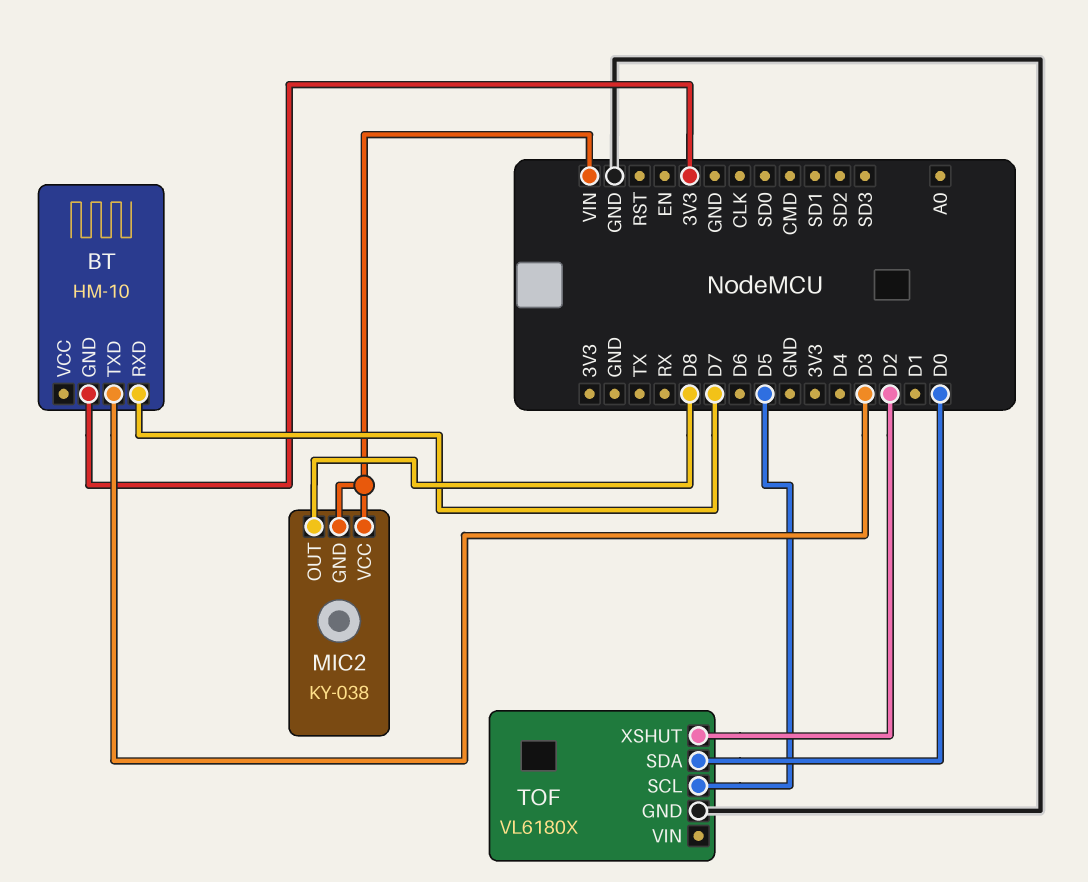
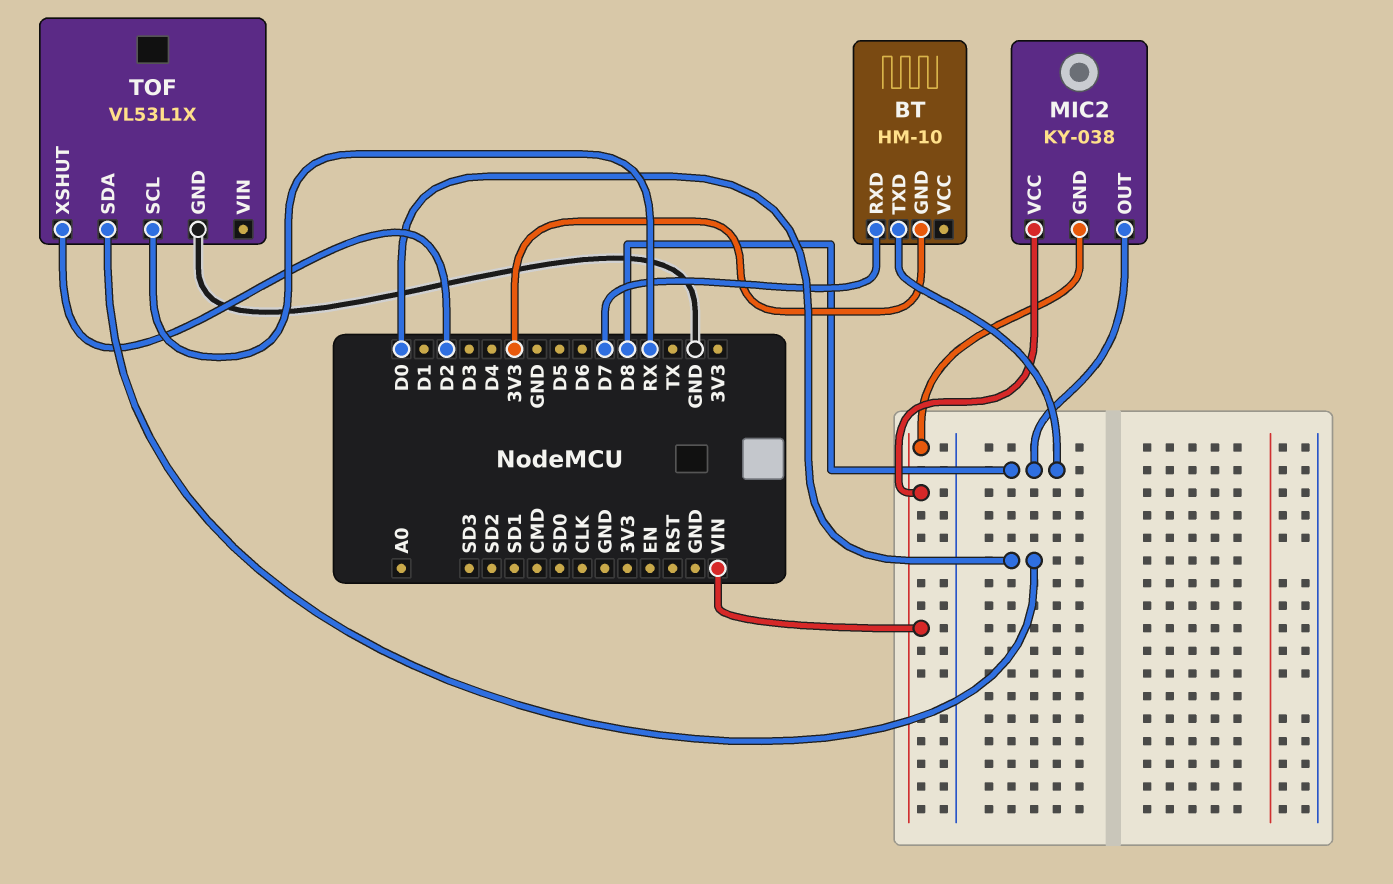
BT pin TXD: D3 -> D8
TOF: VL6180X -> VL53L1X
TOF pin SCL: D5 -> RX

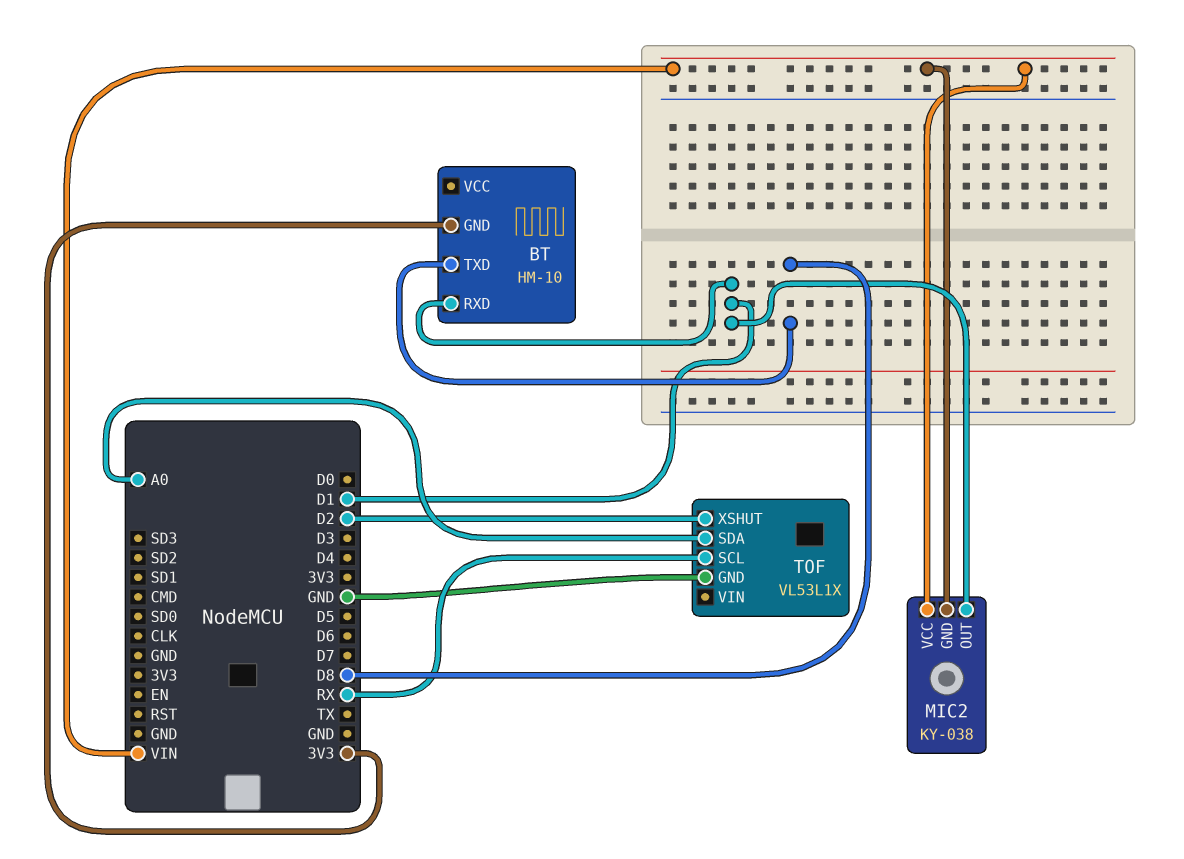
BT pin RXD: D7 -> D1
MIC2 pin OUT: D8 -> D1
TOF pin SDA: D0 -> A0

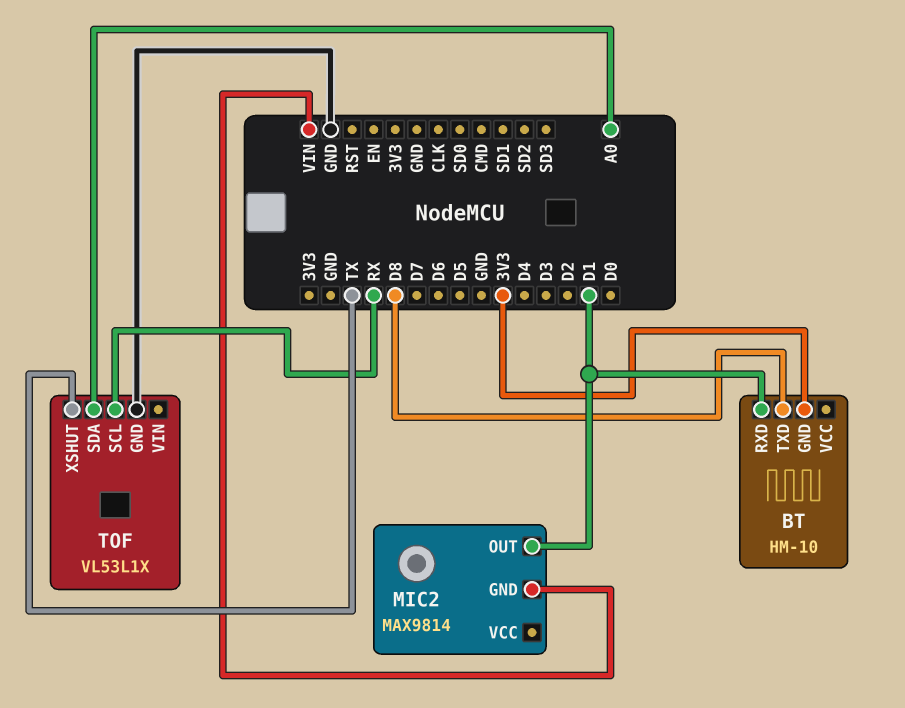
MIC2: KY-038 -> MAX9814
MIC2 pin VCC: VIN -> none
TOF pin XSHUT: D2 -> TX

